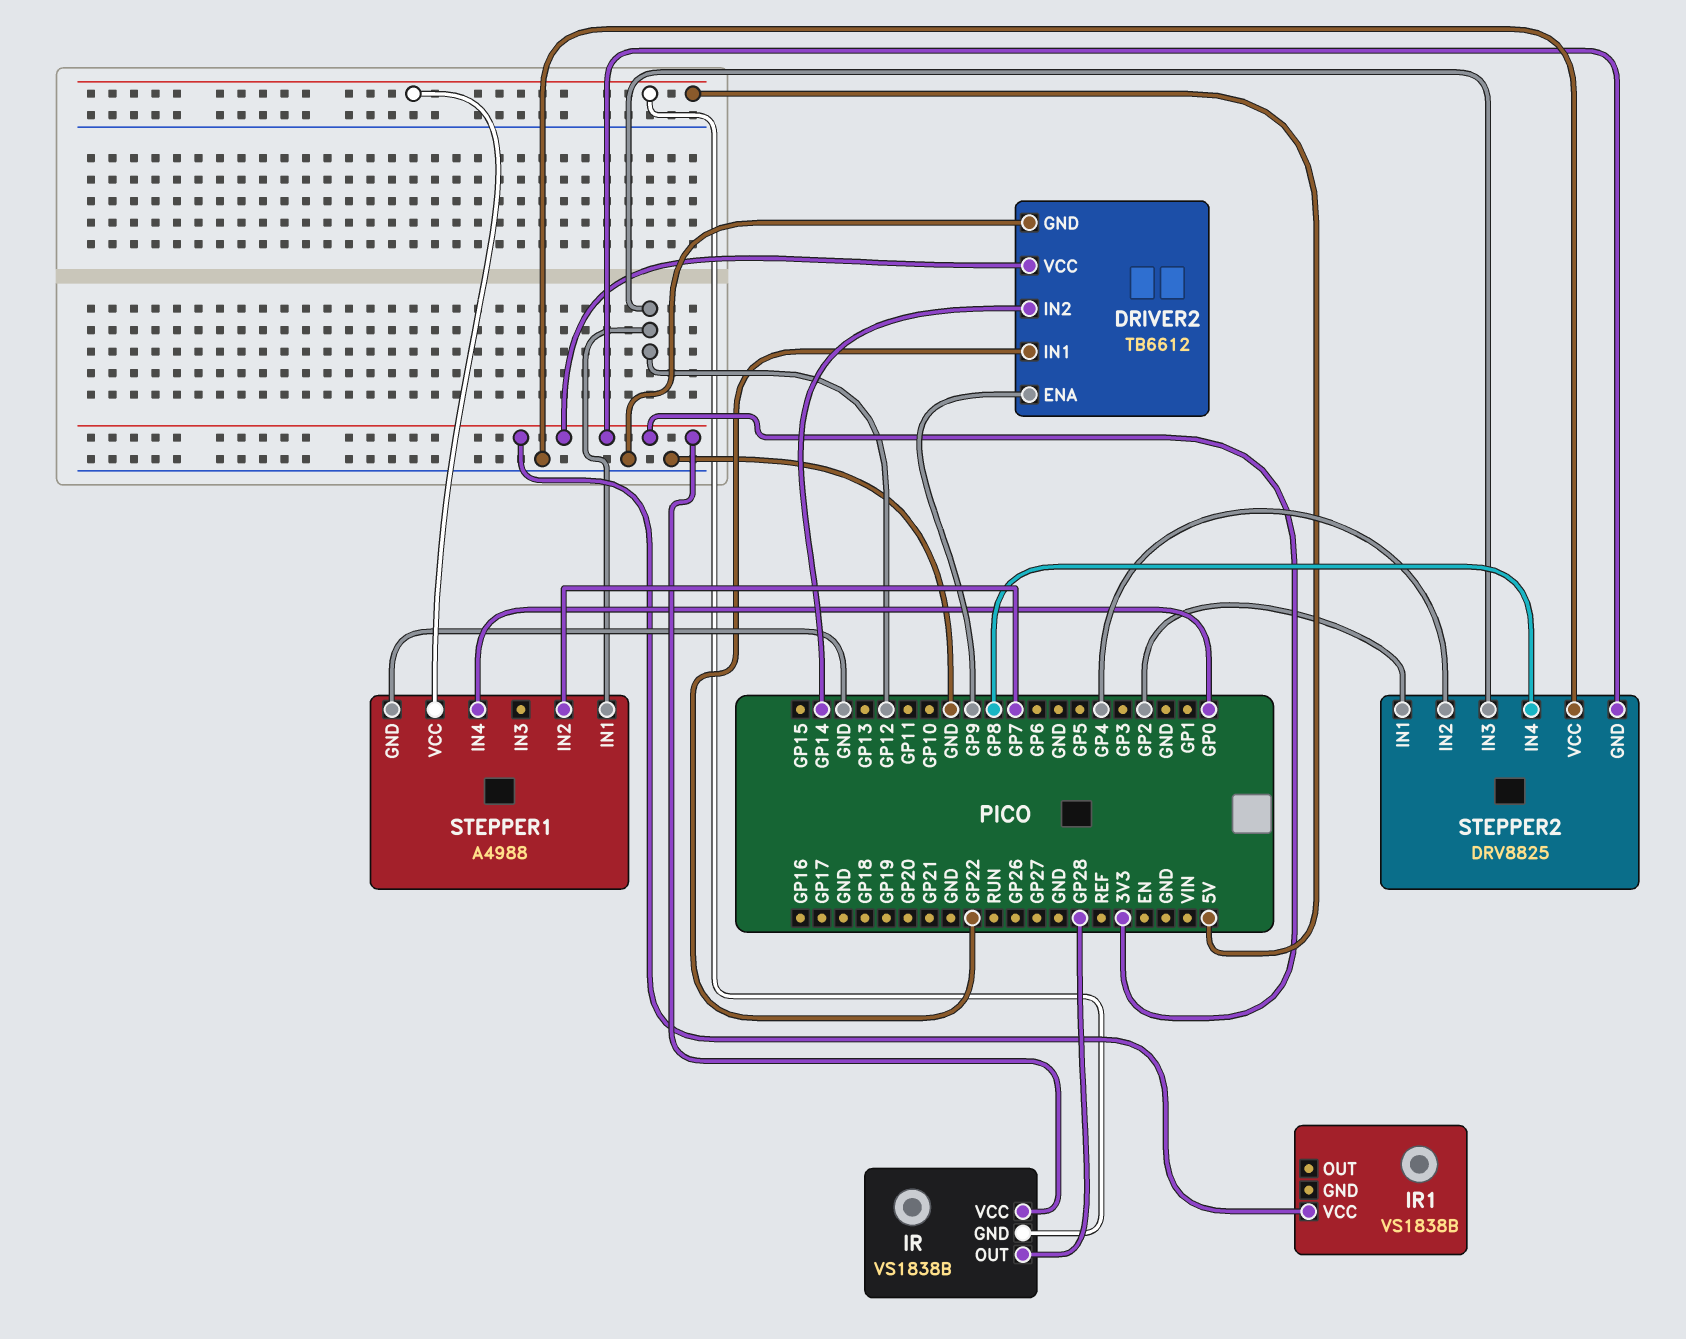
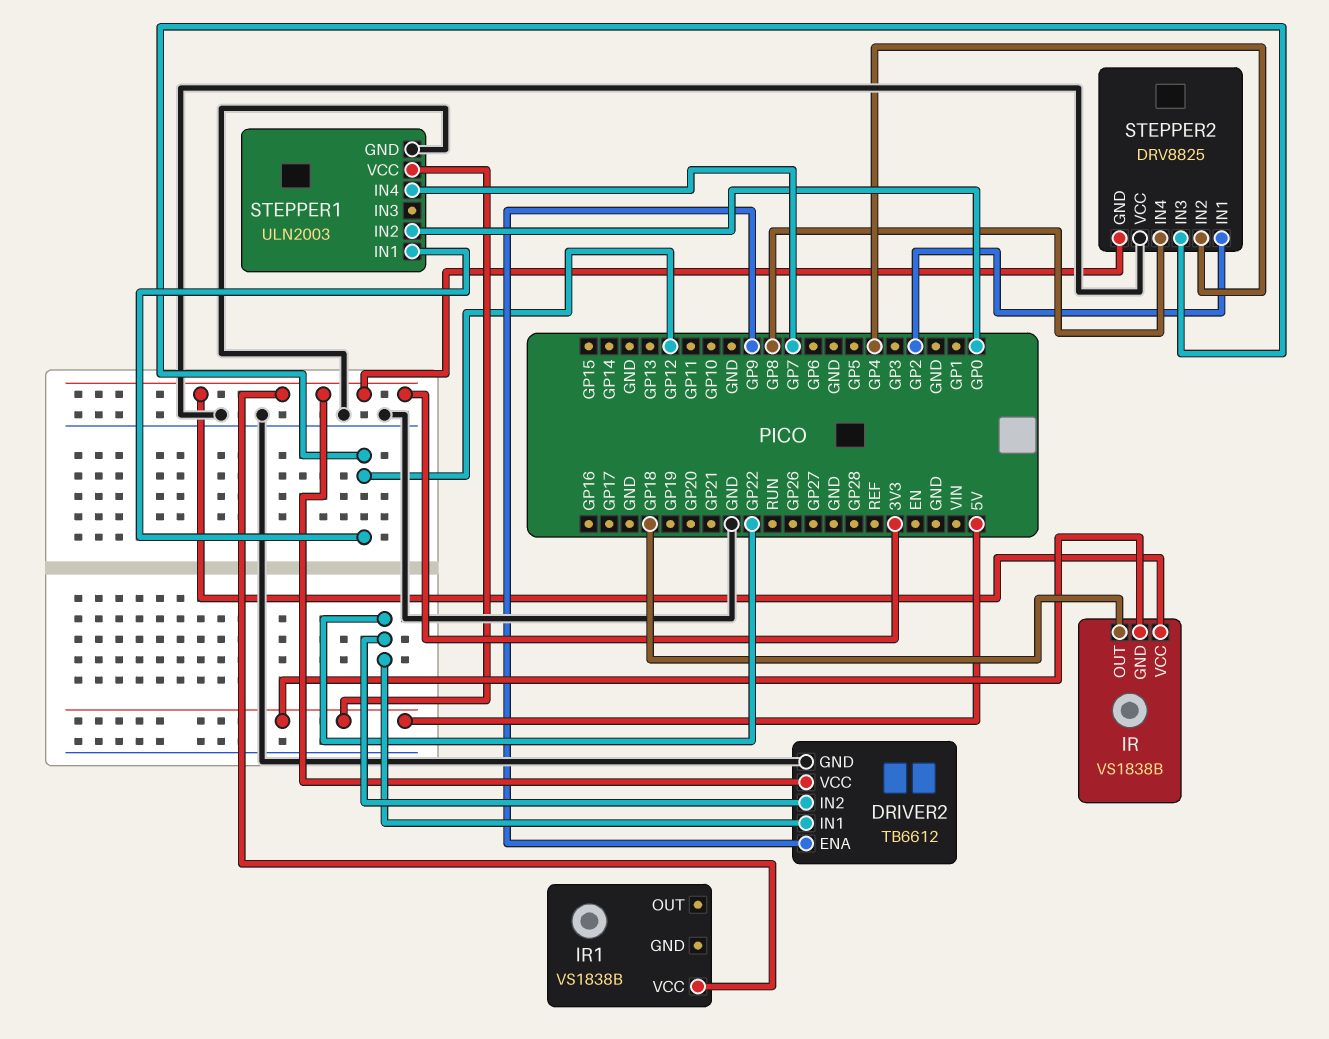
DRIVER2 pin IN2: GP14 -> GP22
IR pin OUT: GP28 -> GP18
STEPPER1: A4988 -> ULN2003
STEPPER1 pin IN2: GP7 -> GP0
STEPPER1 pin IN4: GP0 -> GP7

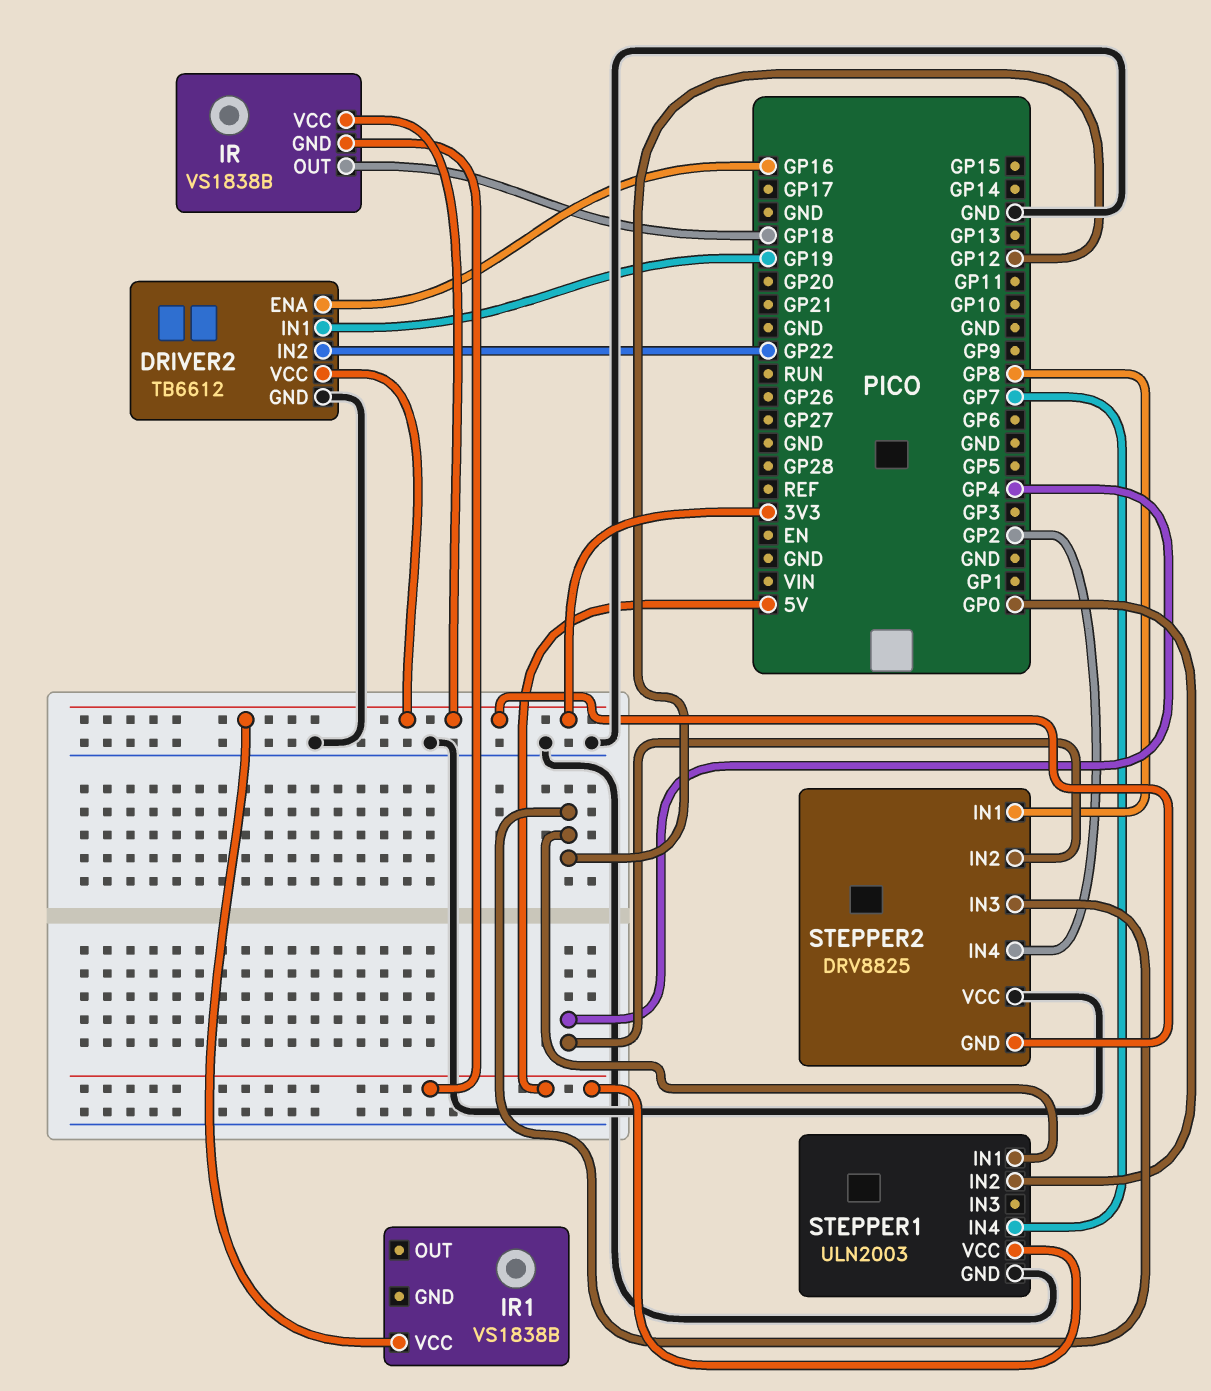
DRIVER2 pin ENA: GP9 -> GP16
DRIVER2 pin IN1: GP22 -> GP19
STEPPER2 pin IN1: GP2 -> GP8
STEPPER2 pin IN4: GP8 -> GP2

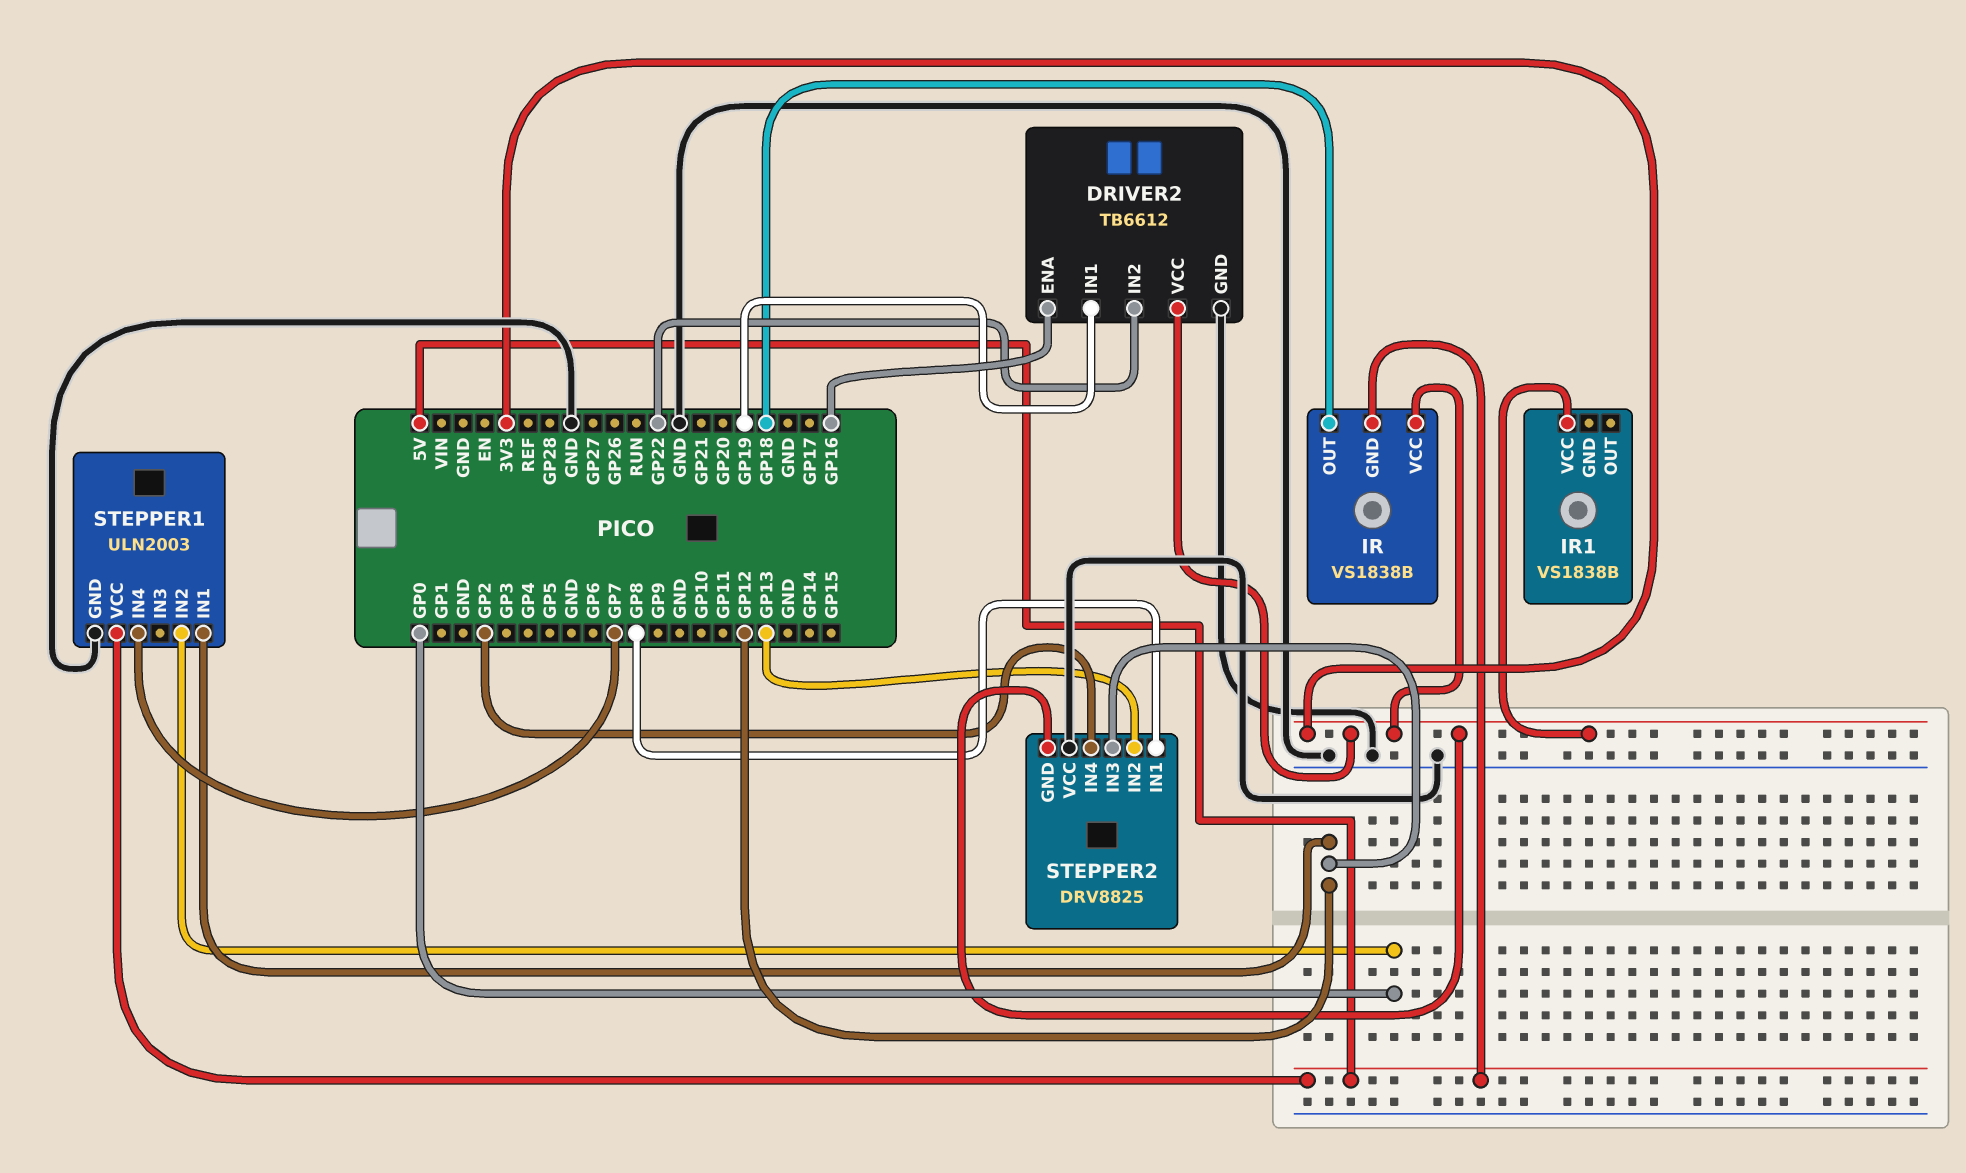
STEPPER2 pin IN2: GP4 -> GP13

